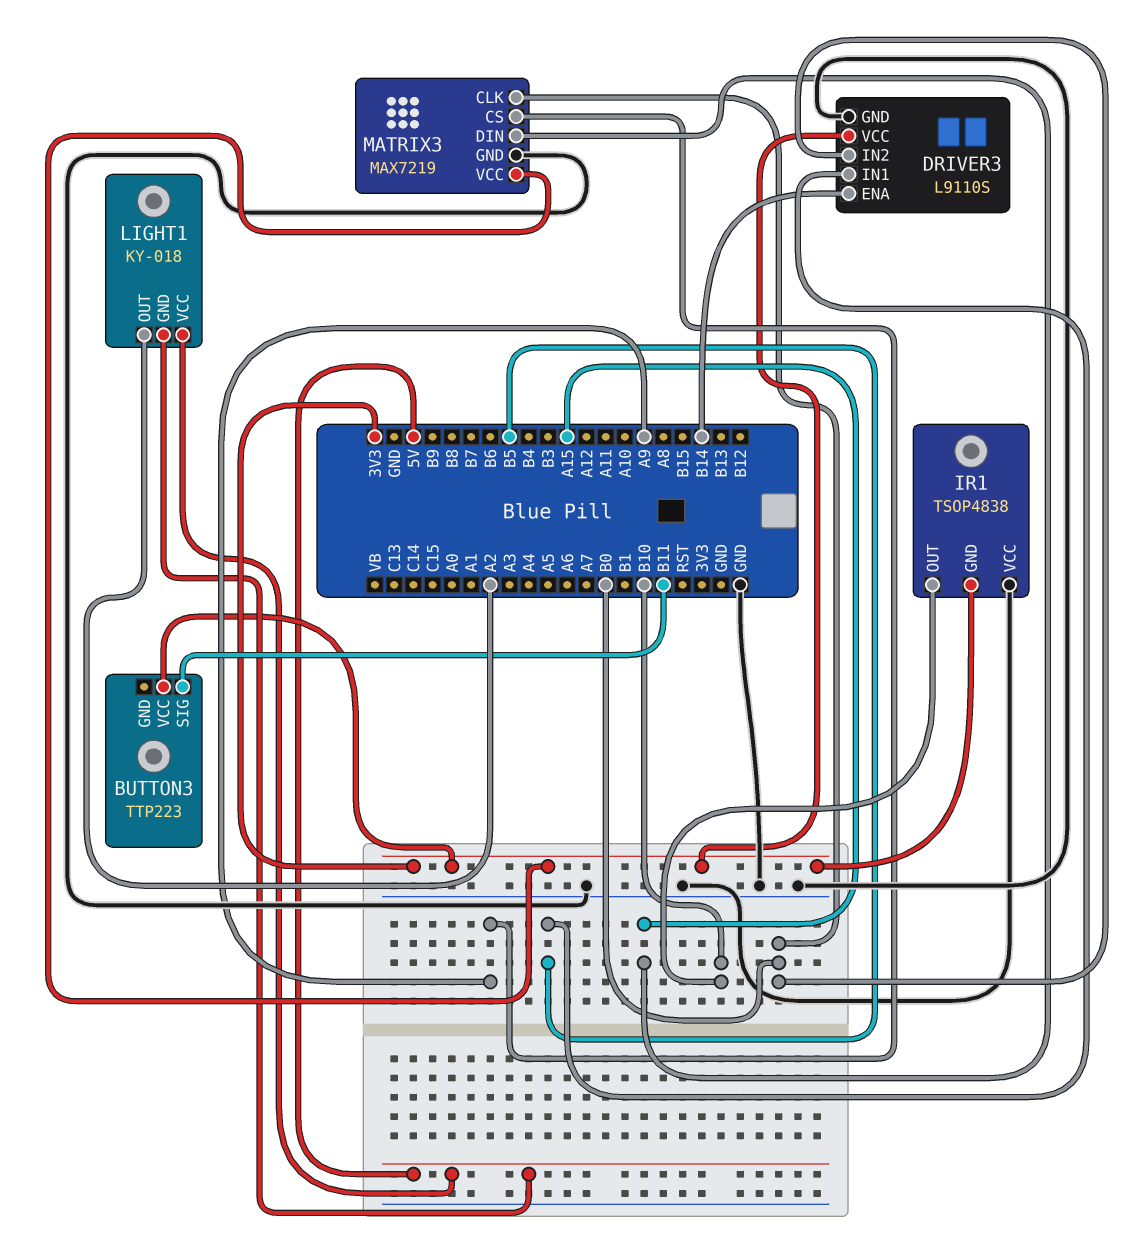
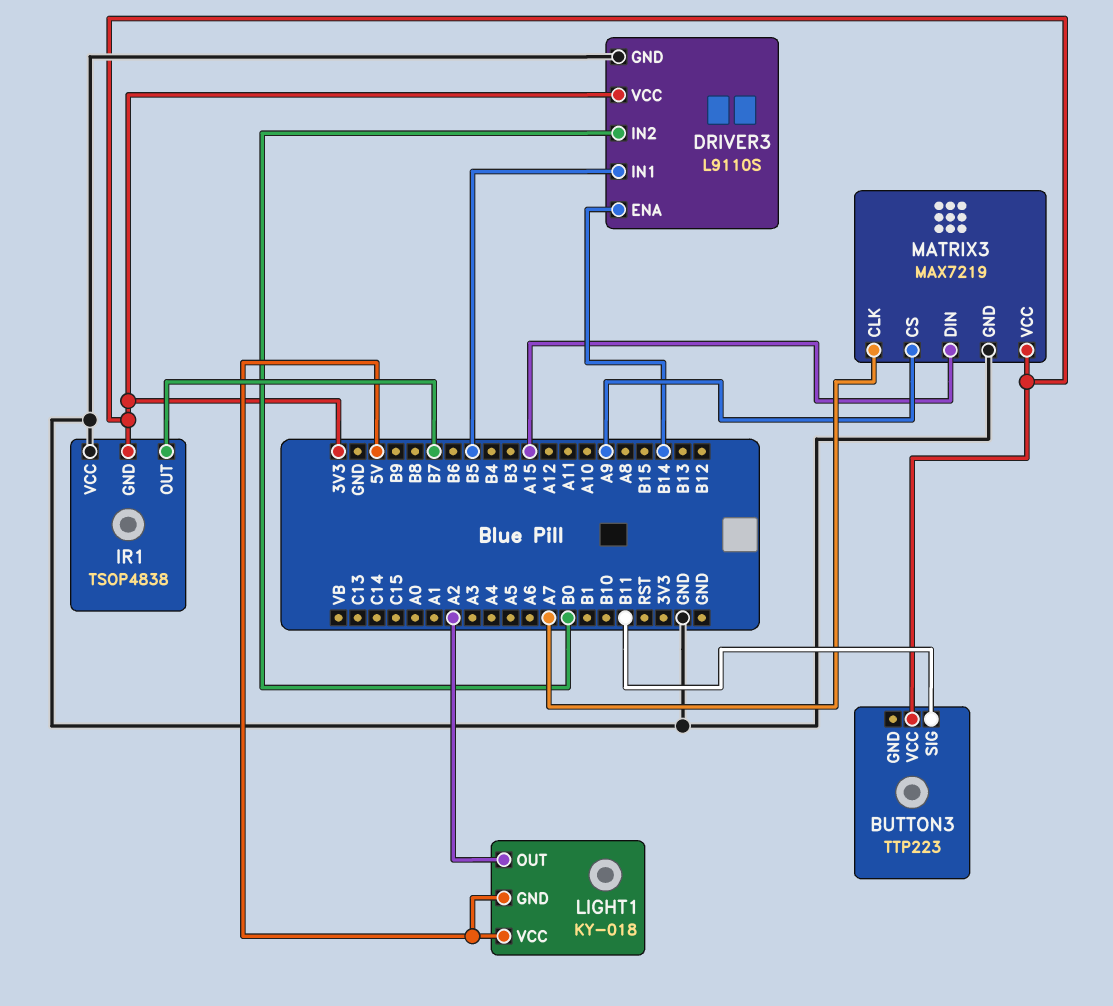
IR1 pin OUT: B10 -> B7
MATRIX3 pin CLK: B0 -> A7

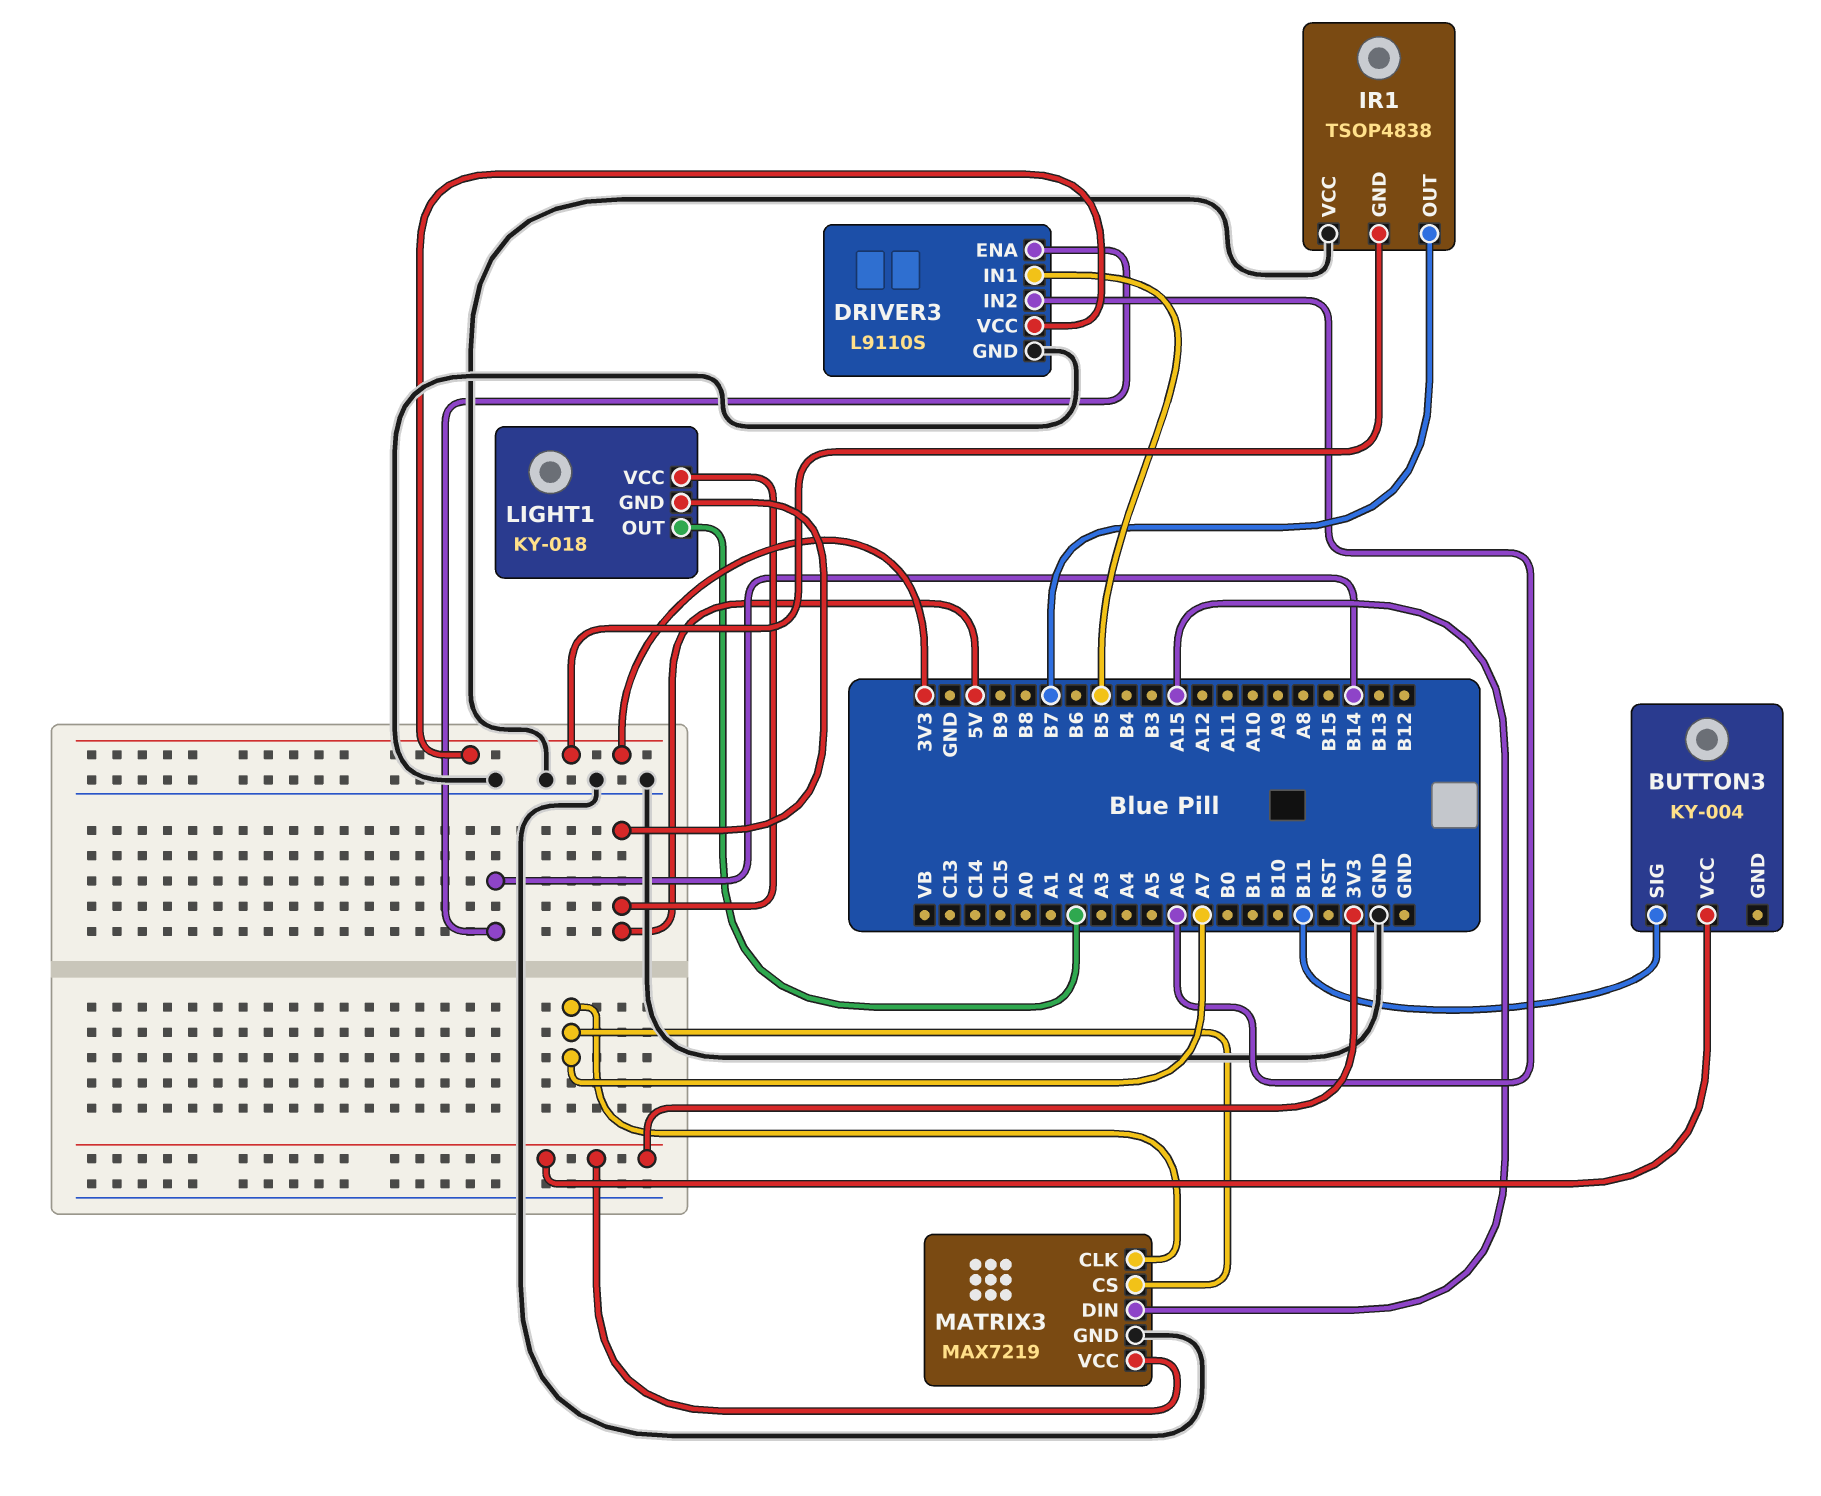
BUTTON3: TTP223 -> KY-004
DRIVER3 pin IN2: B0 -> A6
MATRIX3 pin CS: A9 -> A7

